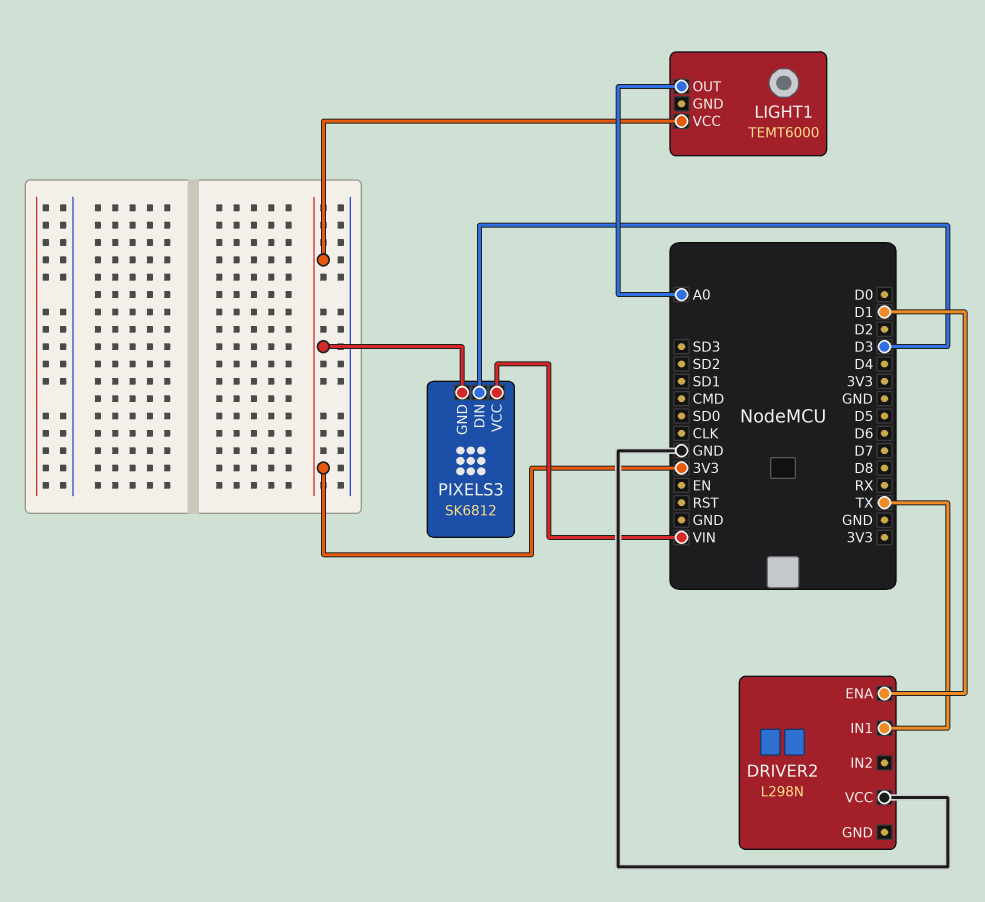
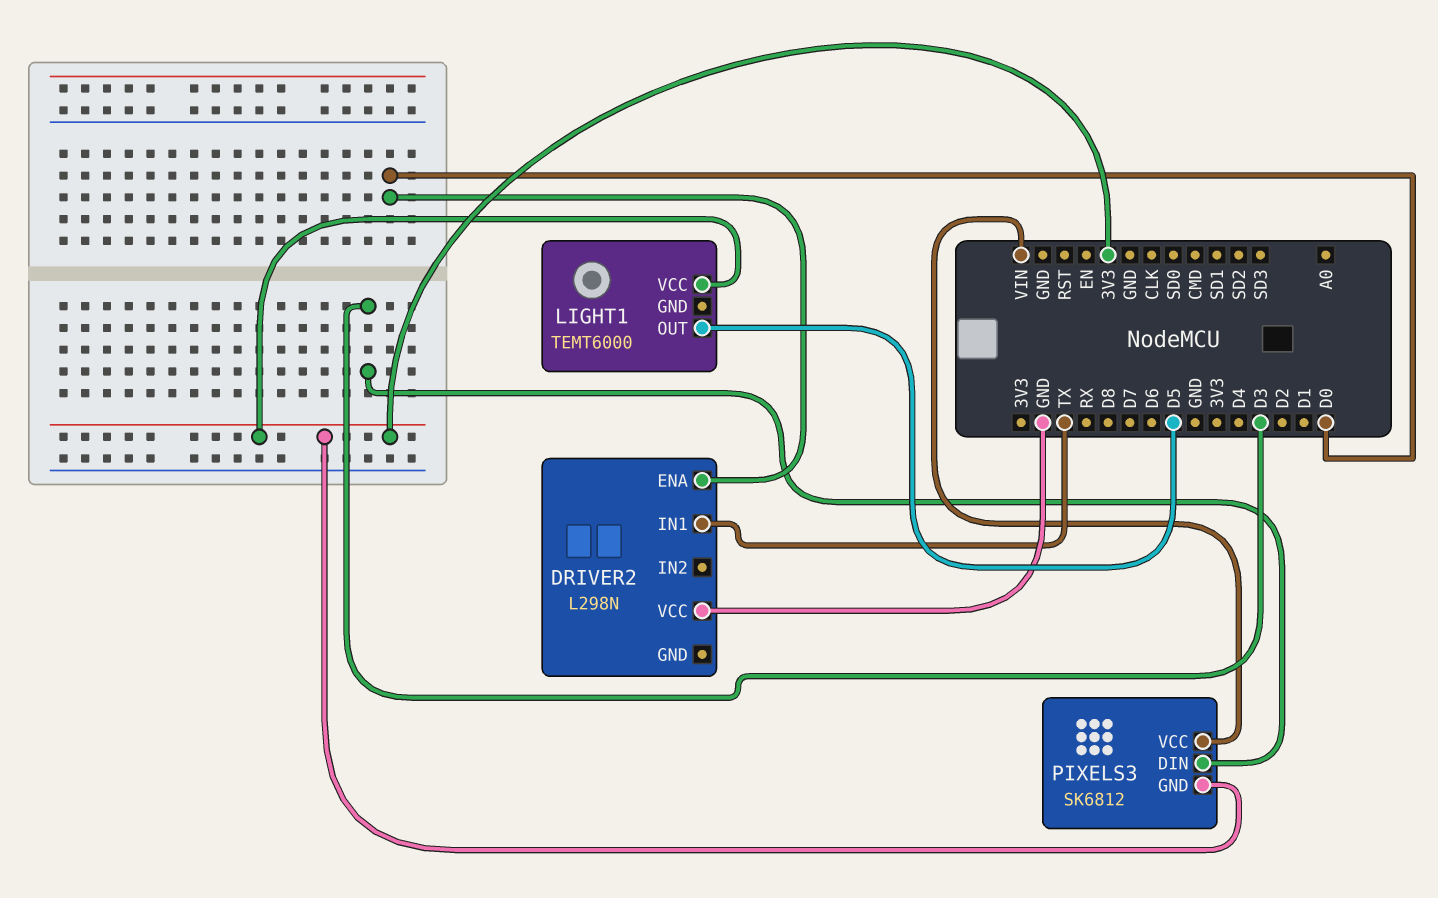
DRIVER2 pin ENA: D1 -> D0
LIGHT1 pin OUT: A0 -> D5

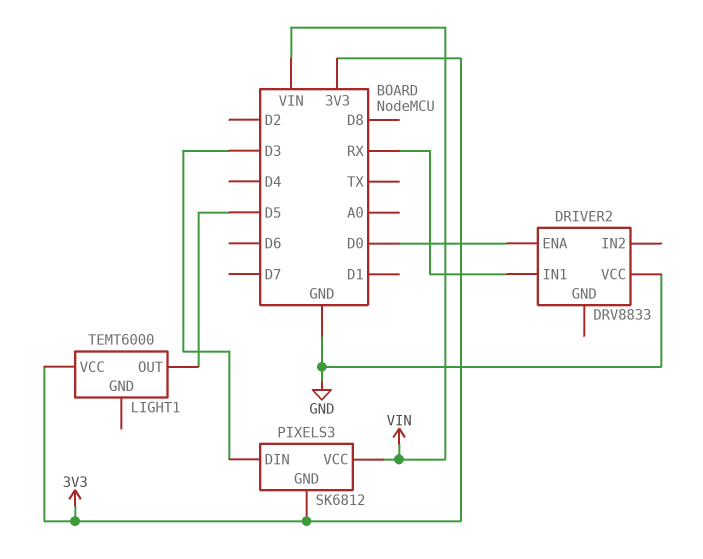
DRIVER2: L298N -> DRV8833
DRIVER2 pin IN1: TX -> RX

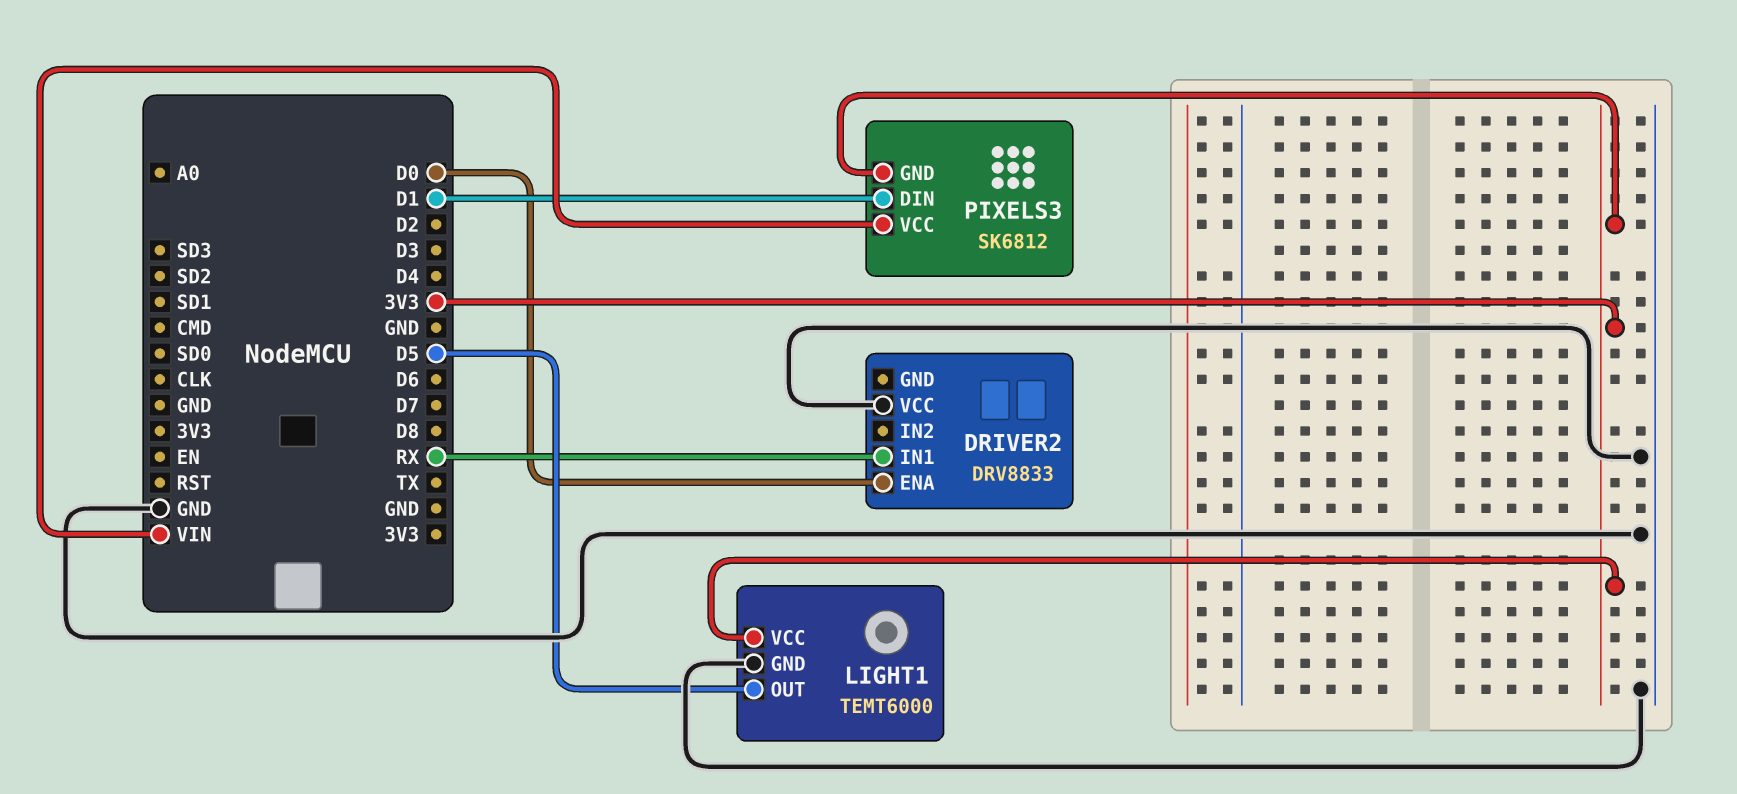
LIGHT1 pin GND: none -> GND
PIXELS3 pin DIN: D3 -> D1

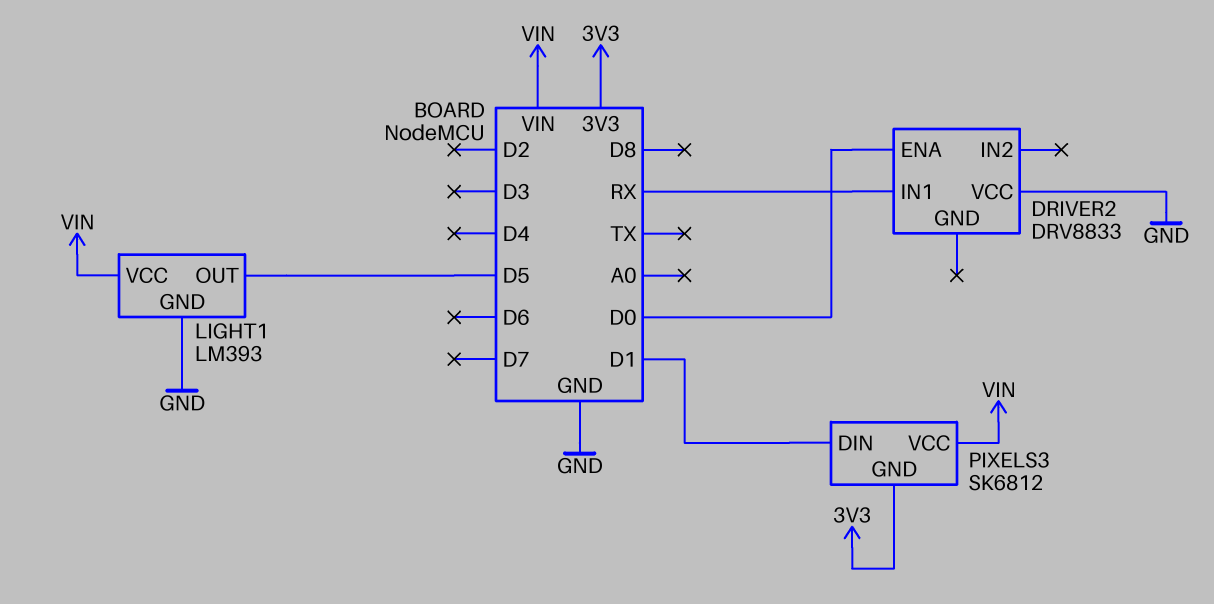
LIGHT1: TEMT6000 -> LM393
LIGHT1 pin VCC: 3V3 -> VIN

